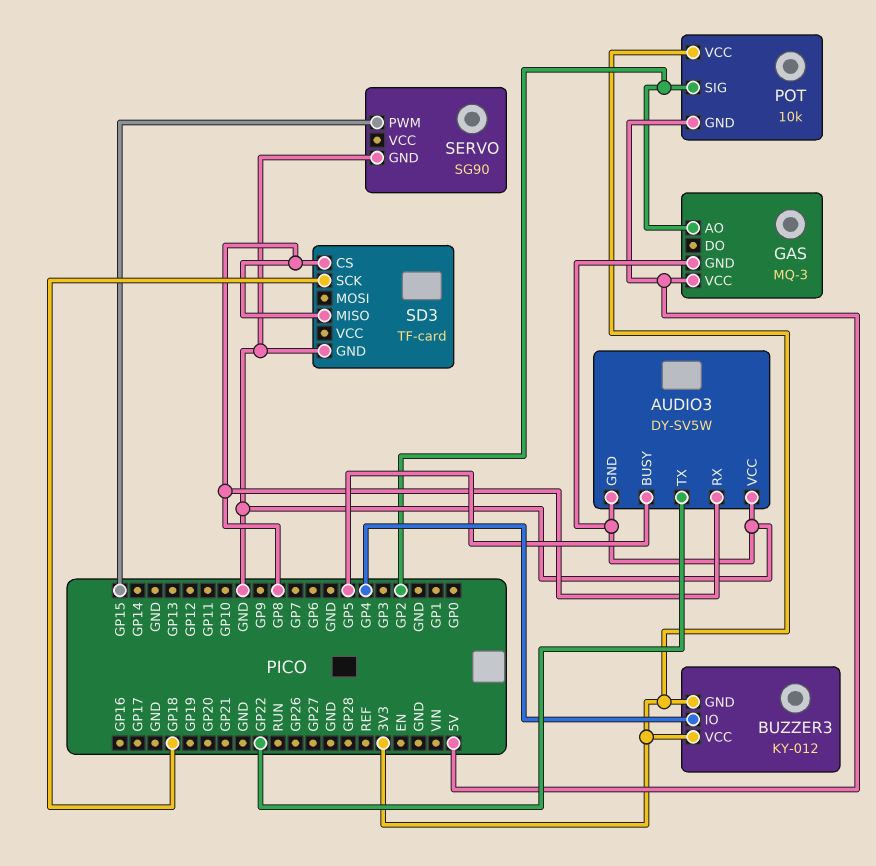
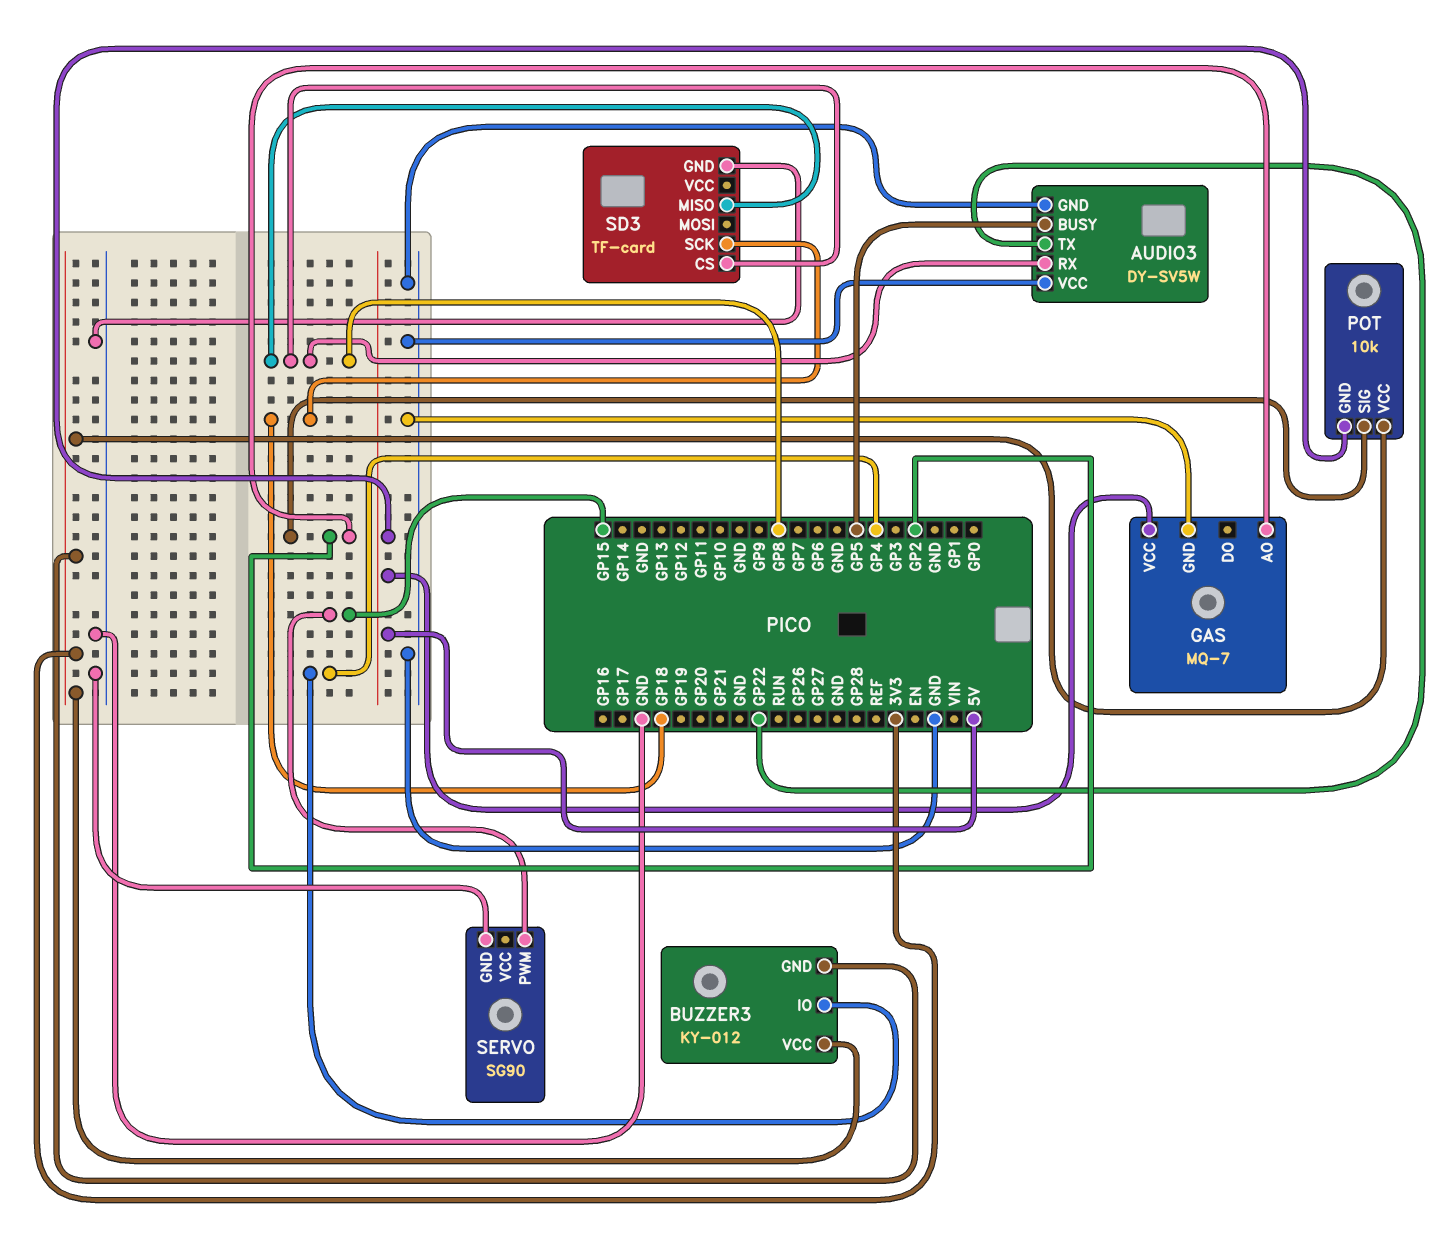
GAS: MQ-3 -> MQ-7

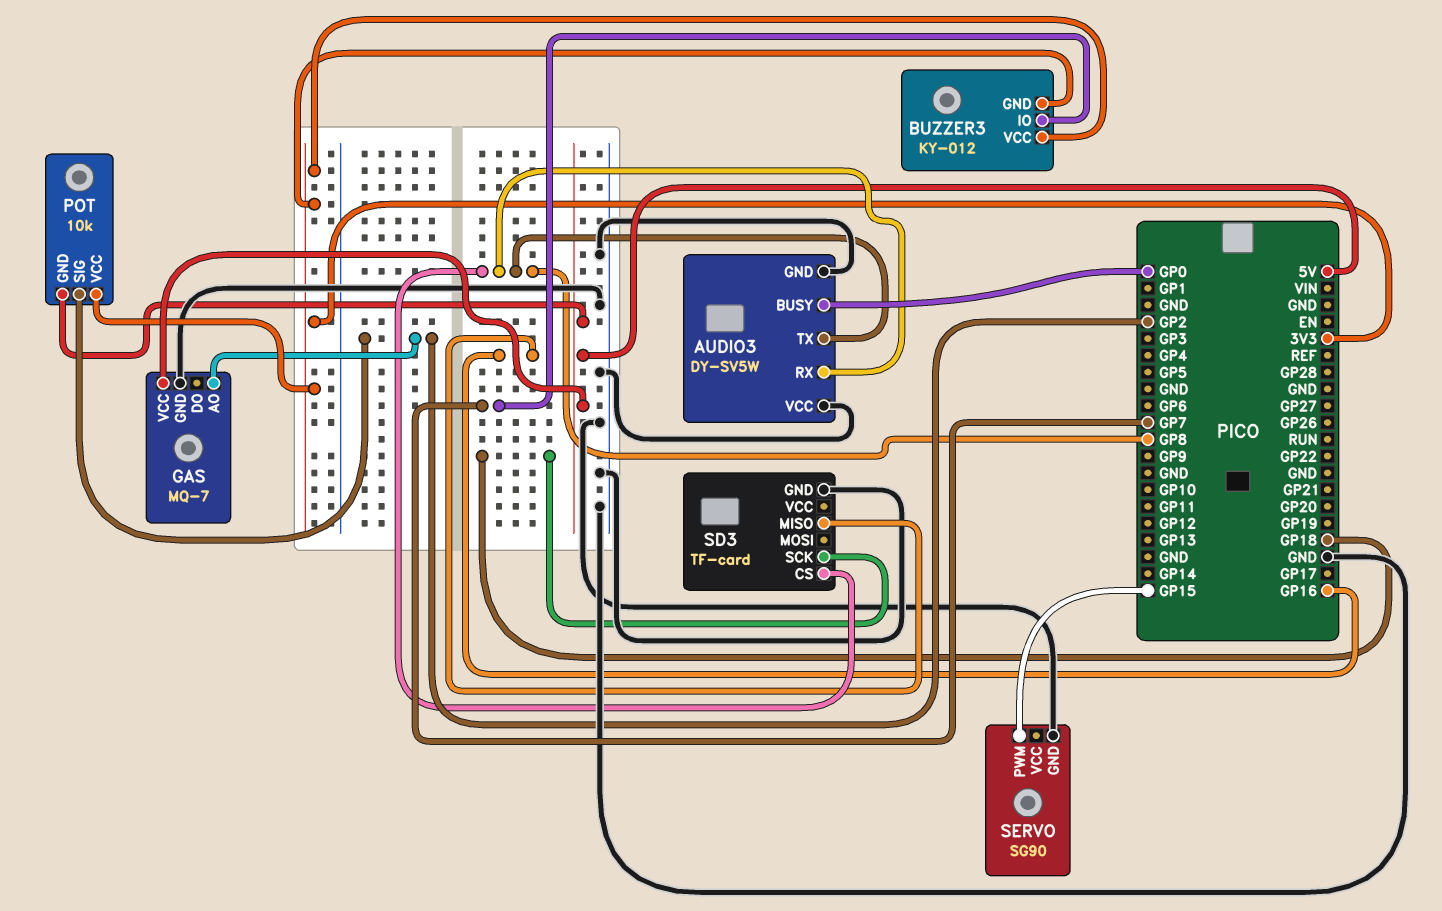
AUDIO3 pin BUSY: GP5 -> GP0
AUDIO3 pin TX: GP22 -> GP8
BUZZER3 pin IO: GP4 -> GP7
SD3 pin MISO: GP8 -> GP16

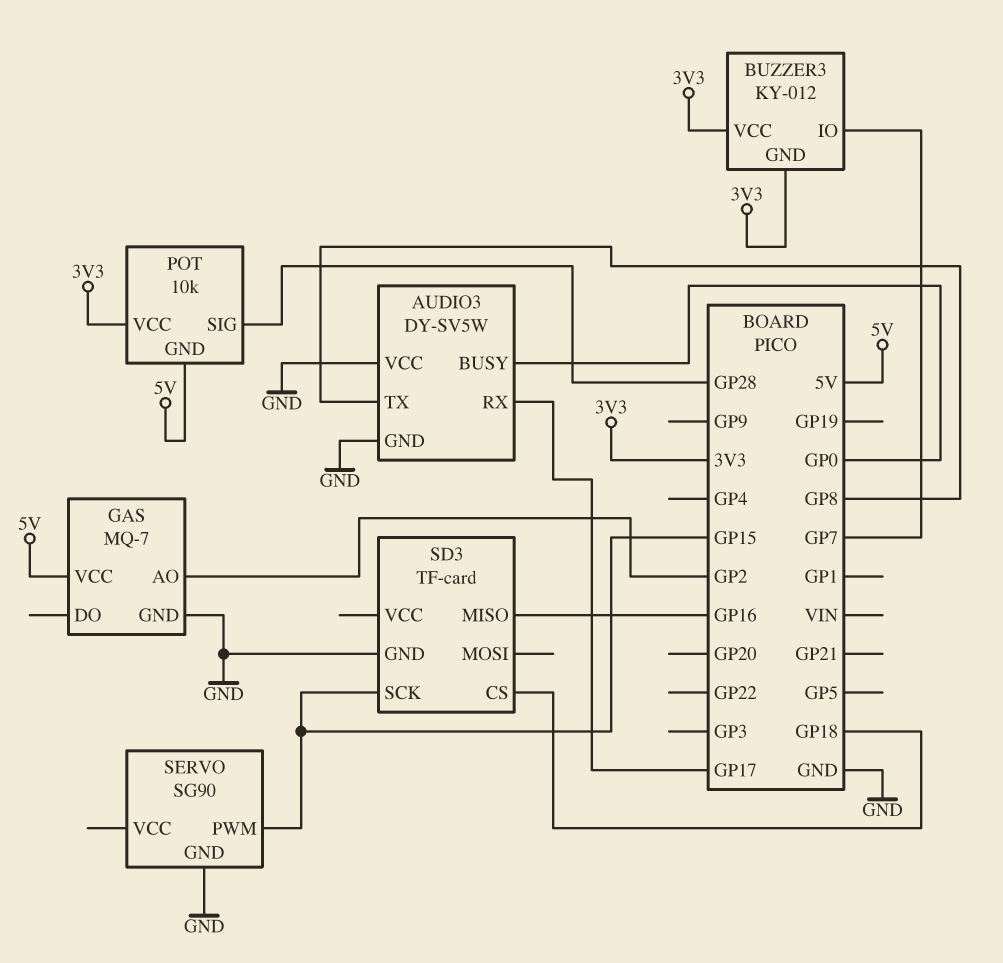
AUDIO3 pin RX: GP8 -> GP17
POT pin SIG: GP2 -> GP28
SD3 pin CS: GP8 -> GP18
SD3 pin SCK: GP18 -> GP15

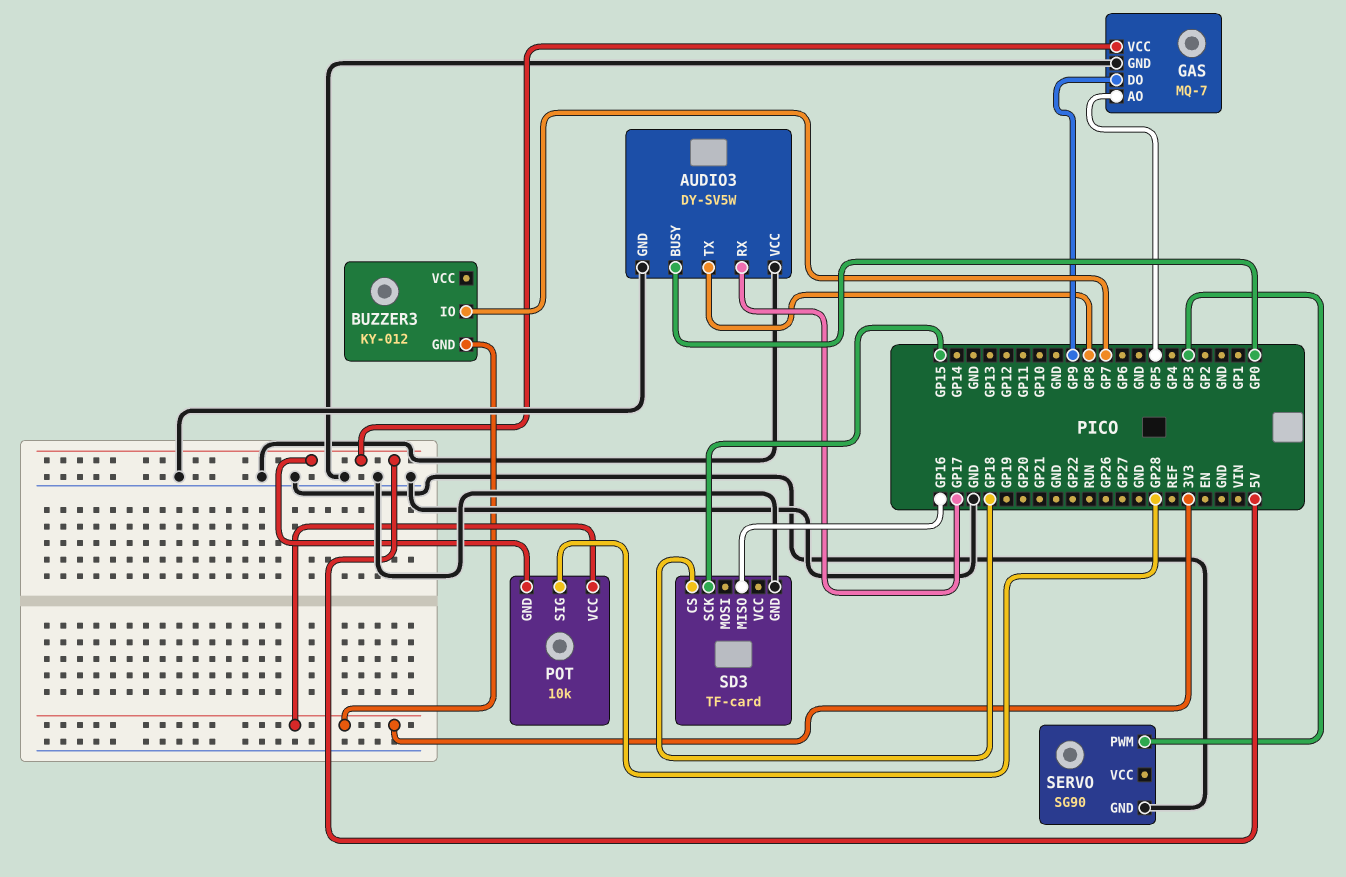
BUZZER3 pin VCC: 3V3 -> none
GAS pin AO: GP2 -> GP5
GAS pin DO: none -> GP9
SERVO pin PWM: GP15 -> GP3

